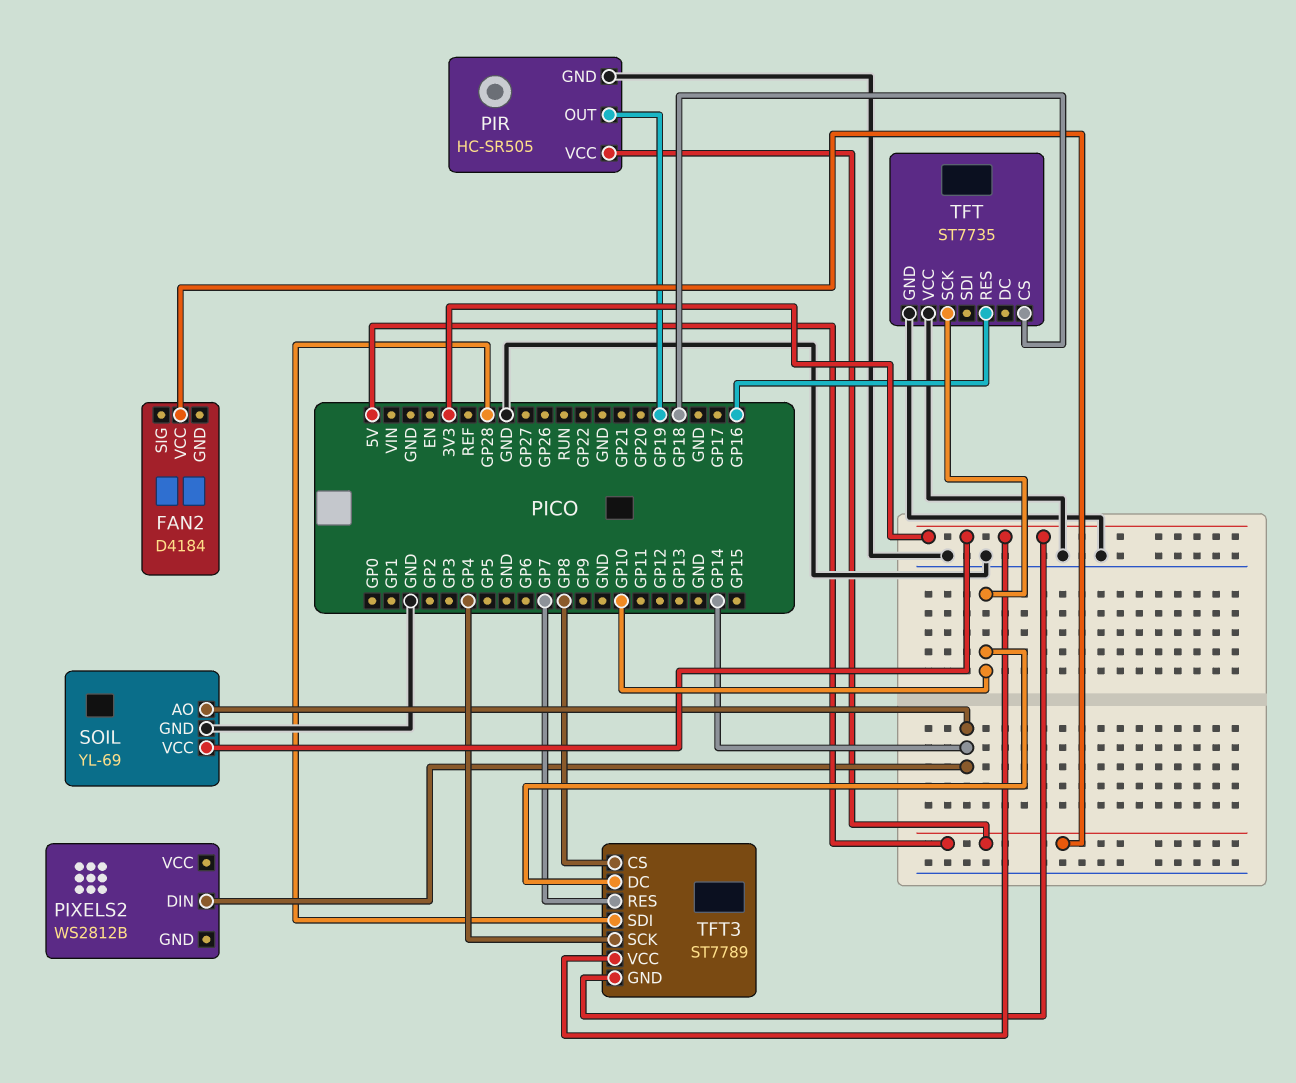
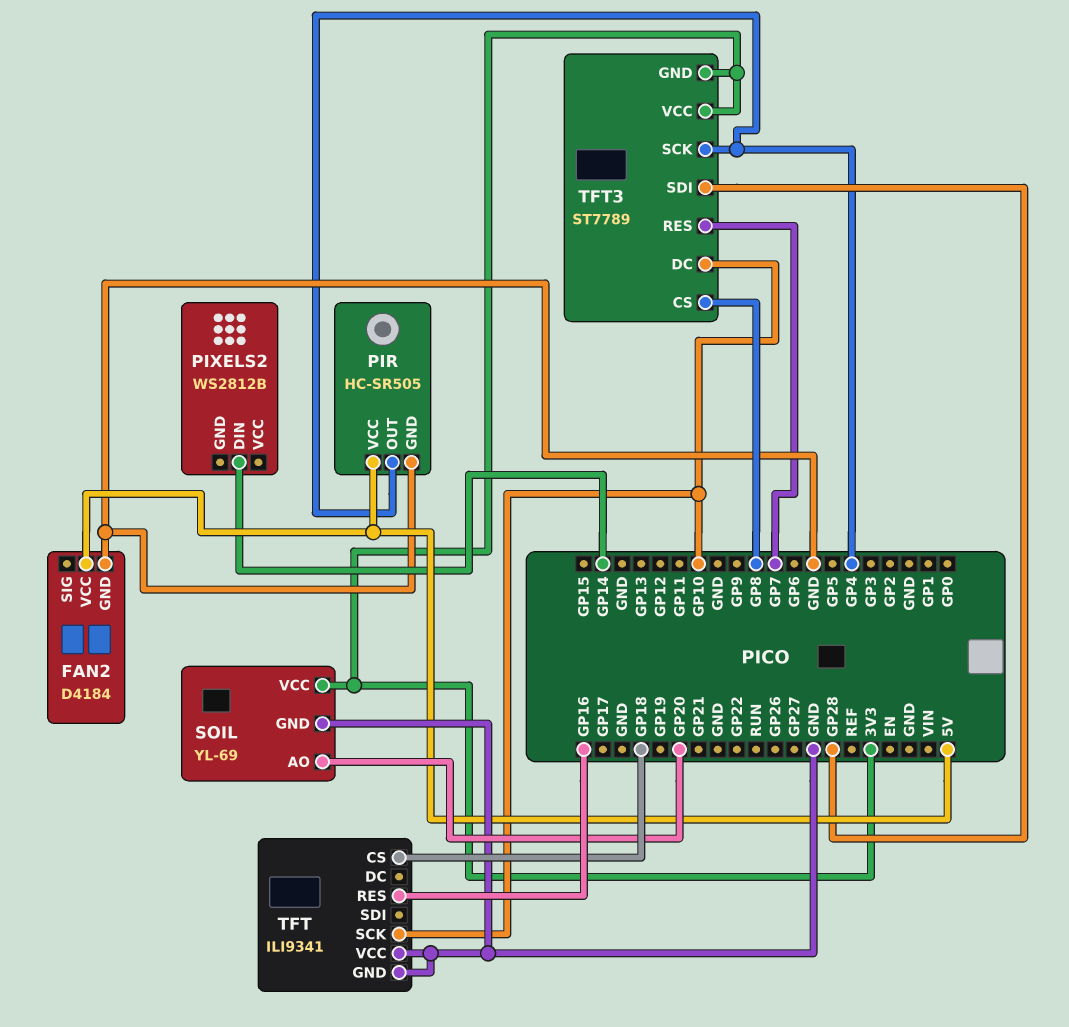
FAN2 pin GND: none -> GND
PIR pin OUT: GP19 -> GP4
SOIL pin AO: GP14 -> GP20
TFT: ST7735 -> ILI9341

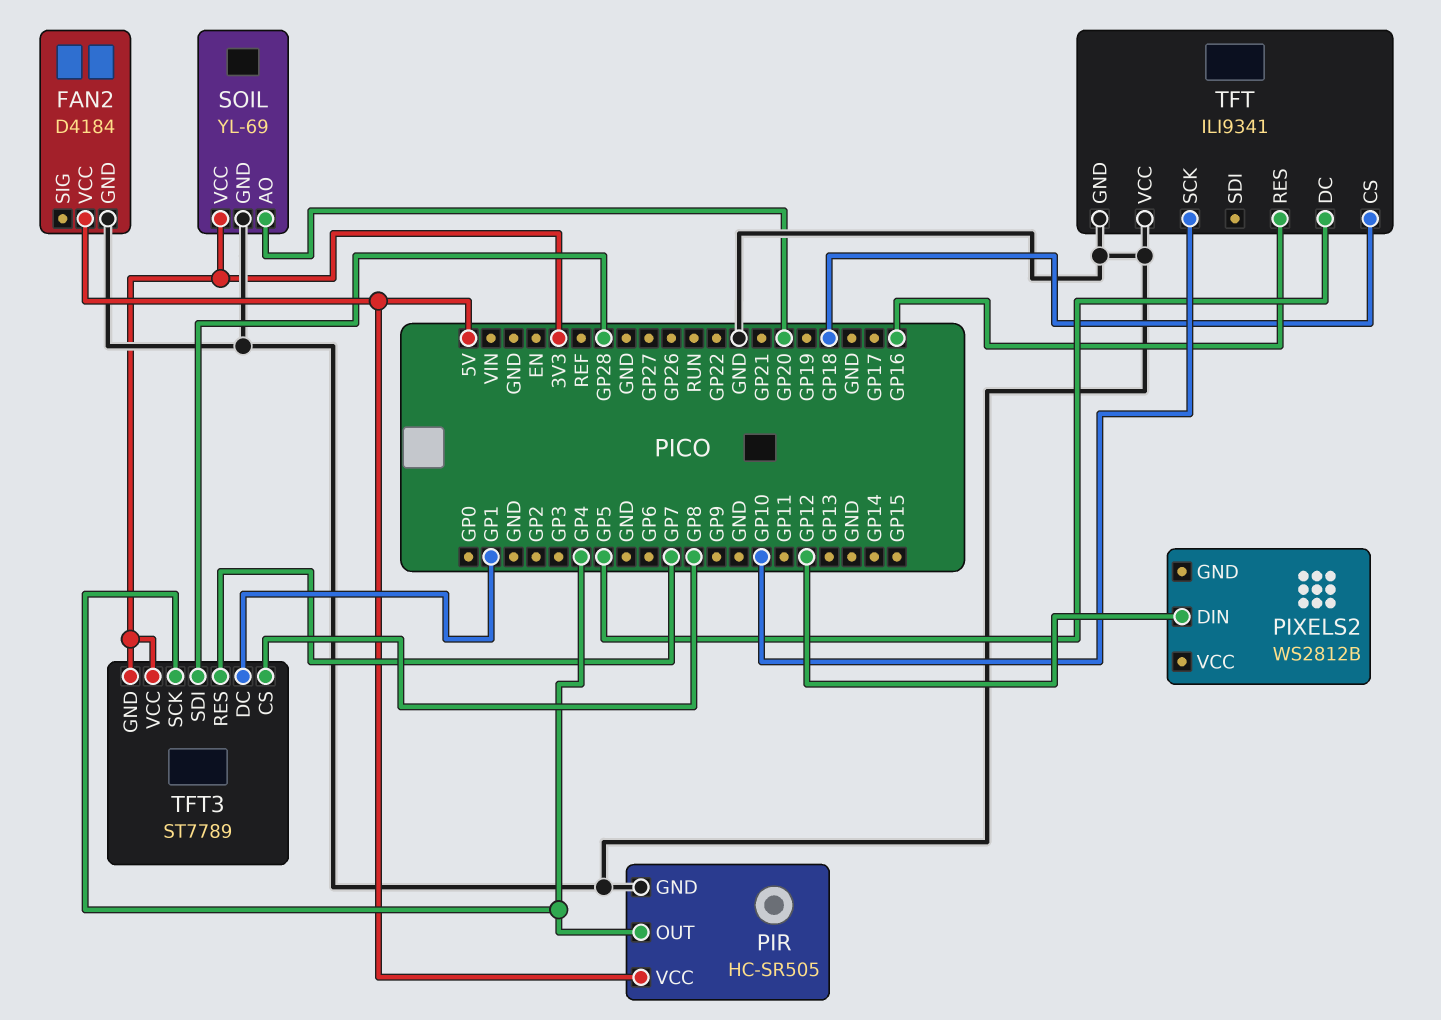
PIXELS2 pin DIN: GP14 -> GP12
TFT pin DC: none -> GP5
TFT3 pin DC: GP10 -> GP1

